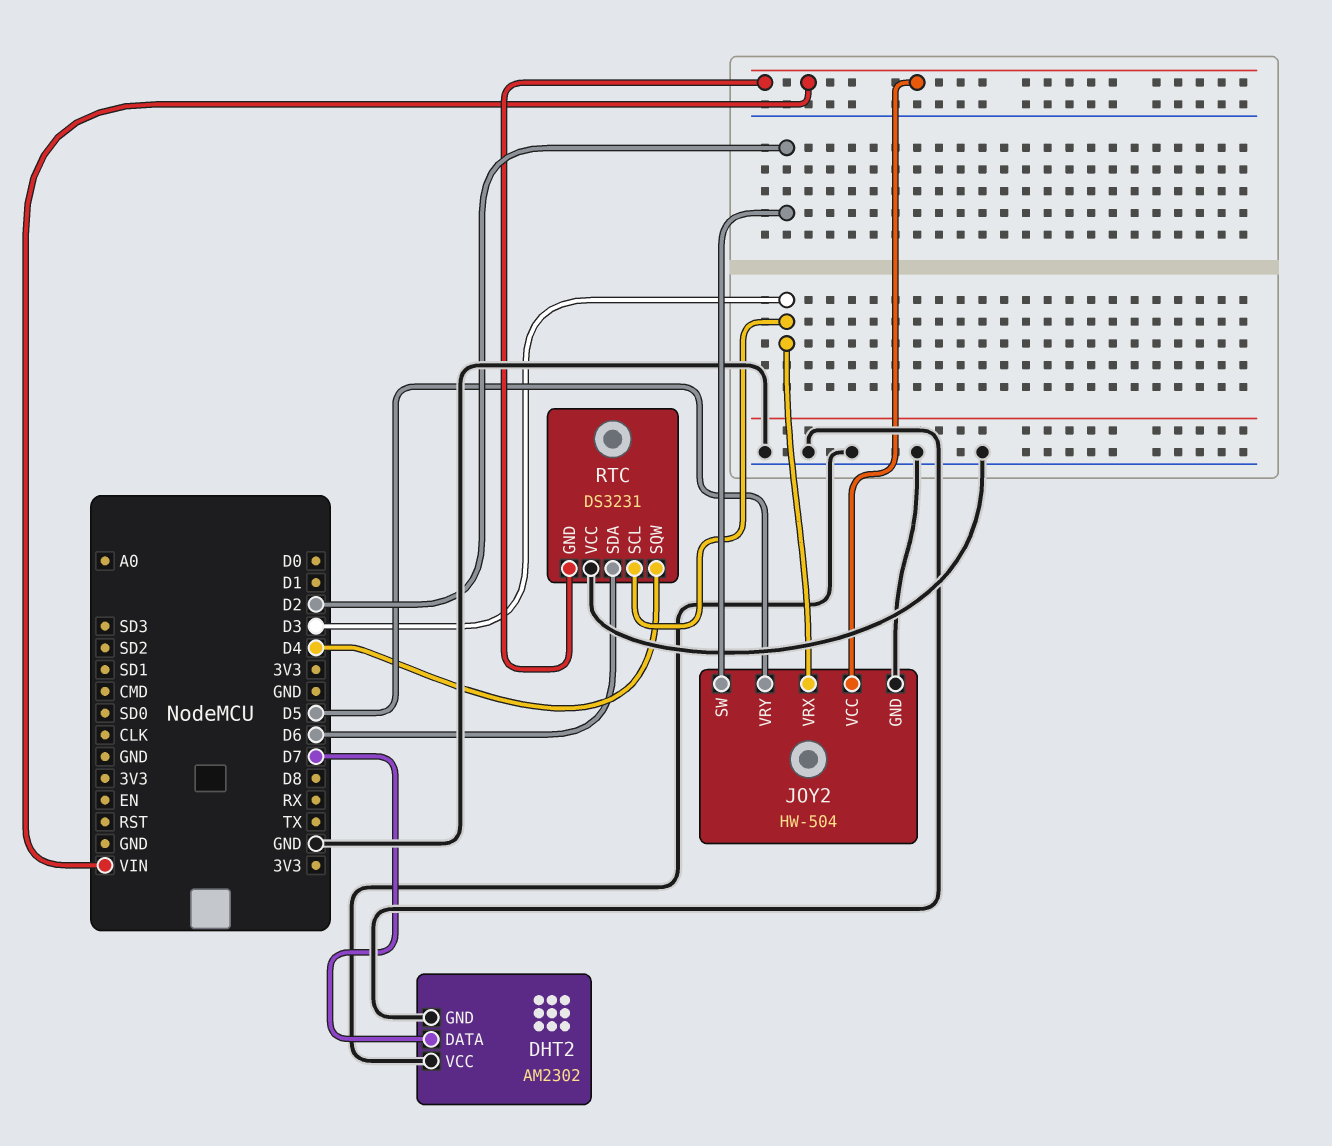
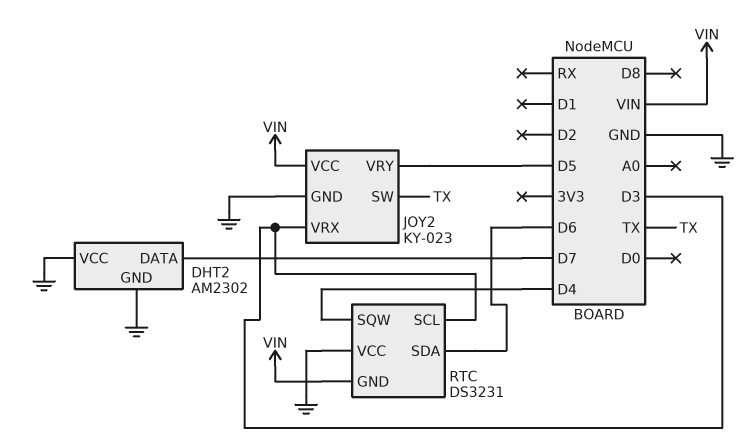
JOY2: HW-504 -> KY-023
JOY2 pin SW: D2 -> TX

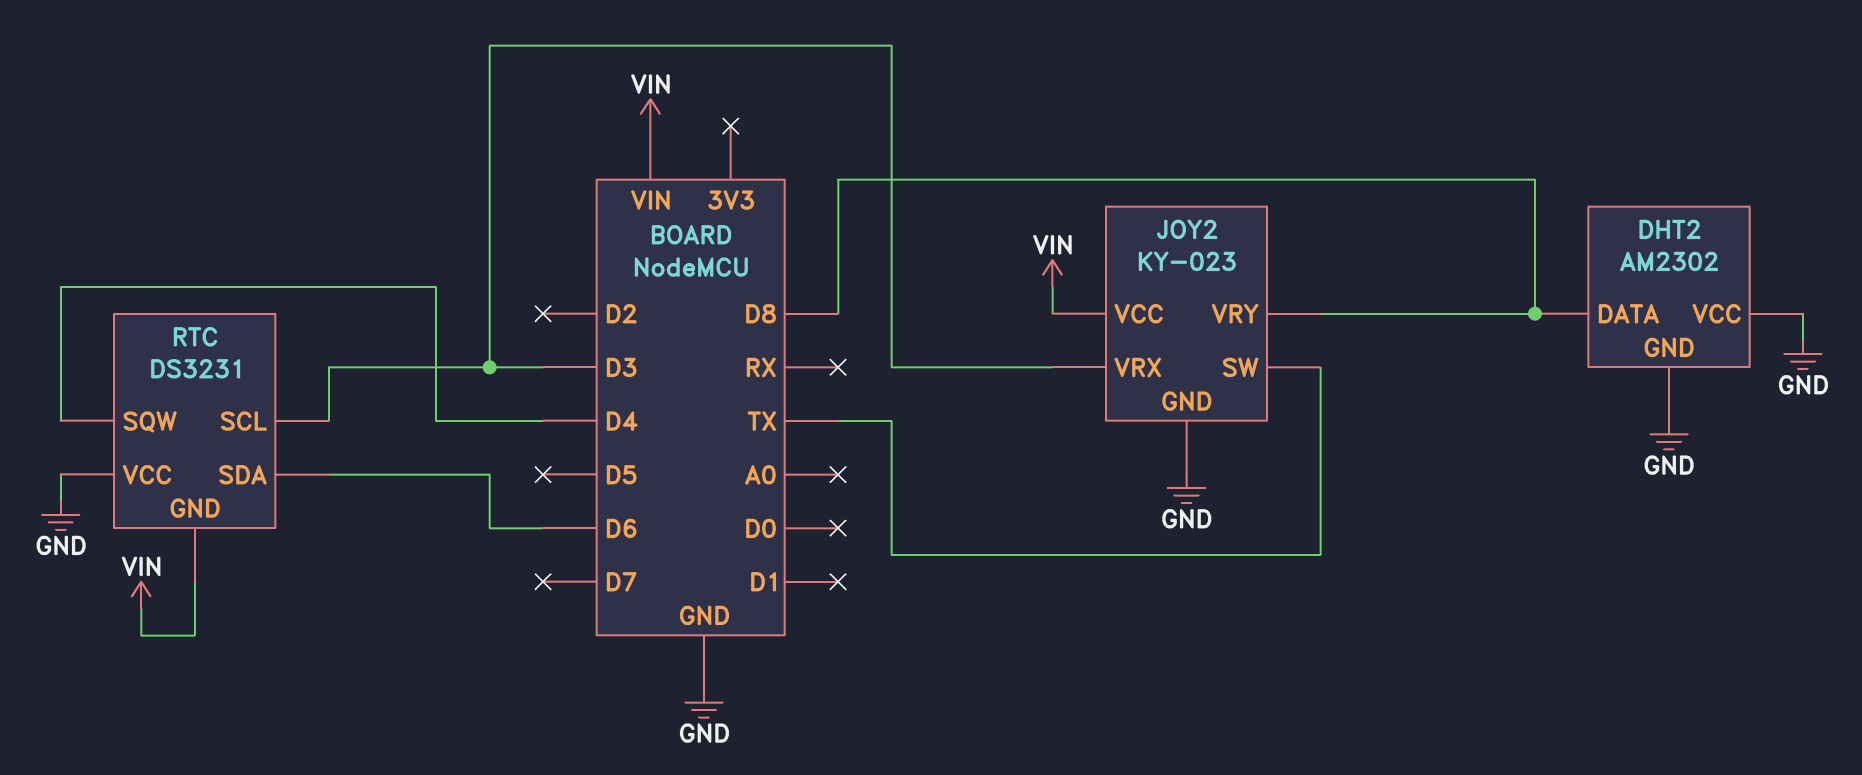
DHT2 pin DATA: D7 -> D8
JOY2 pin VRY: D5 -> D8

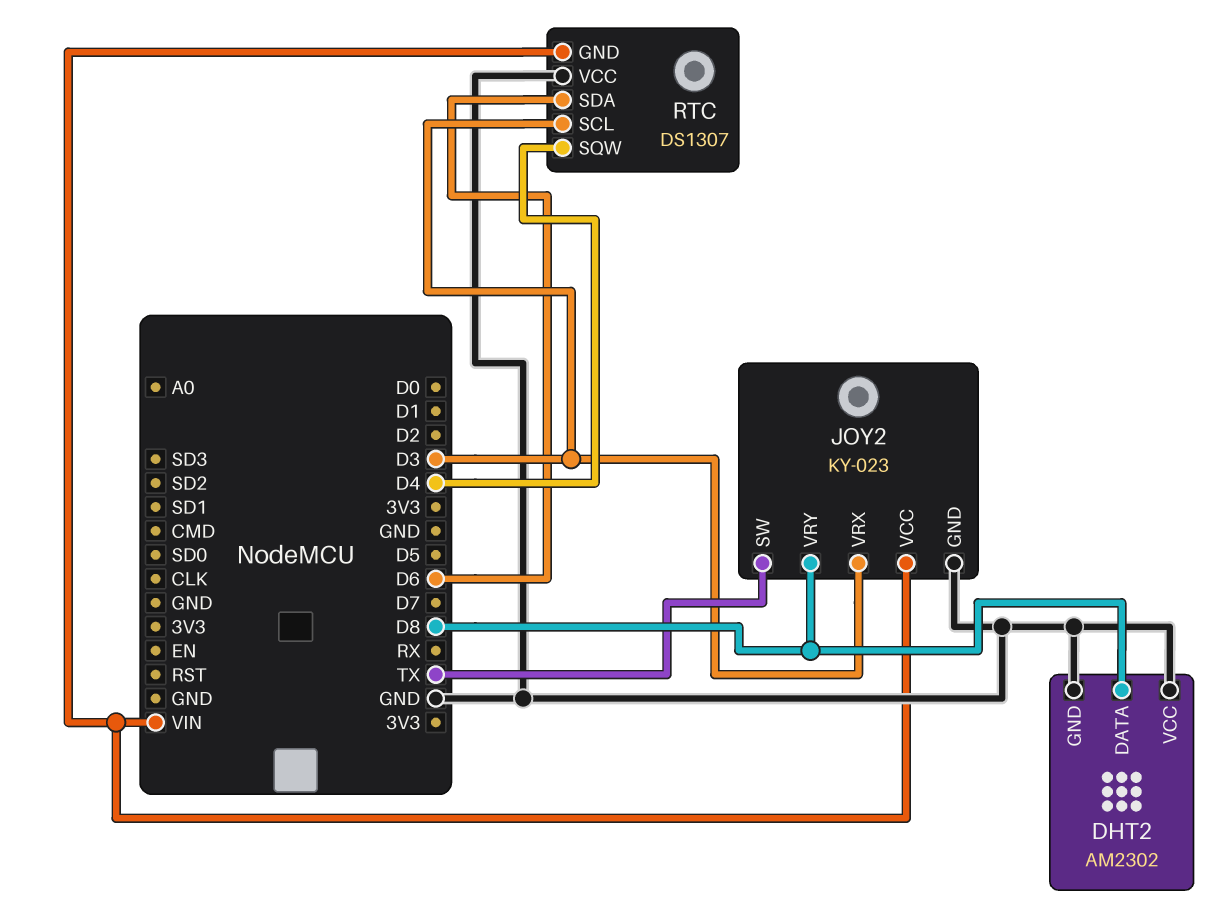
RTC: DS3231 -> DS1307

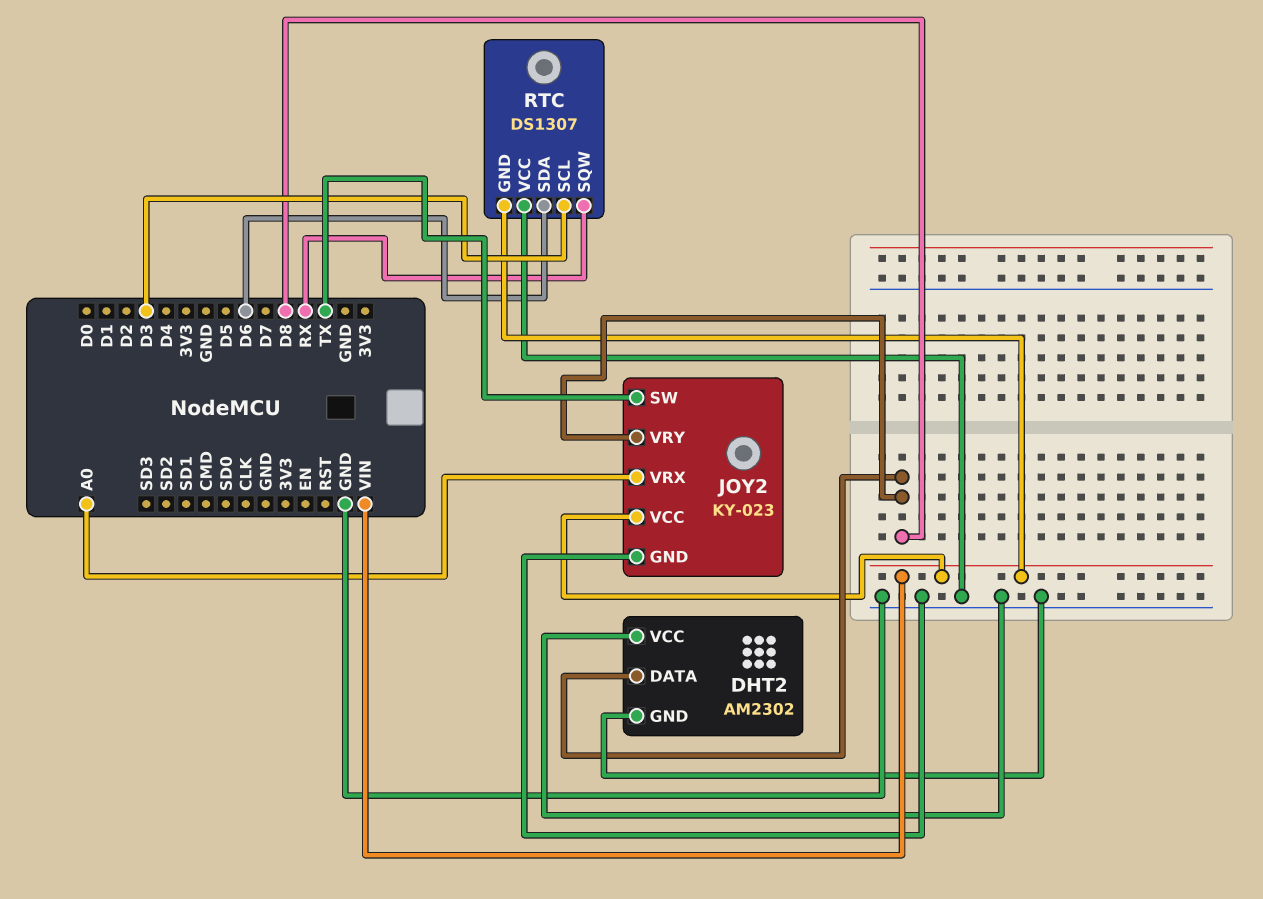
JOY2 pin VRX: D3 -> A0
RTC pin SQW: D4 -> RX

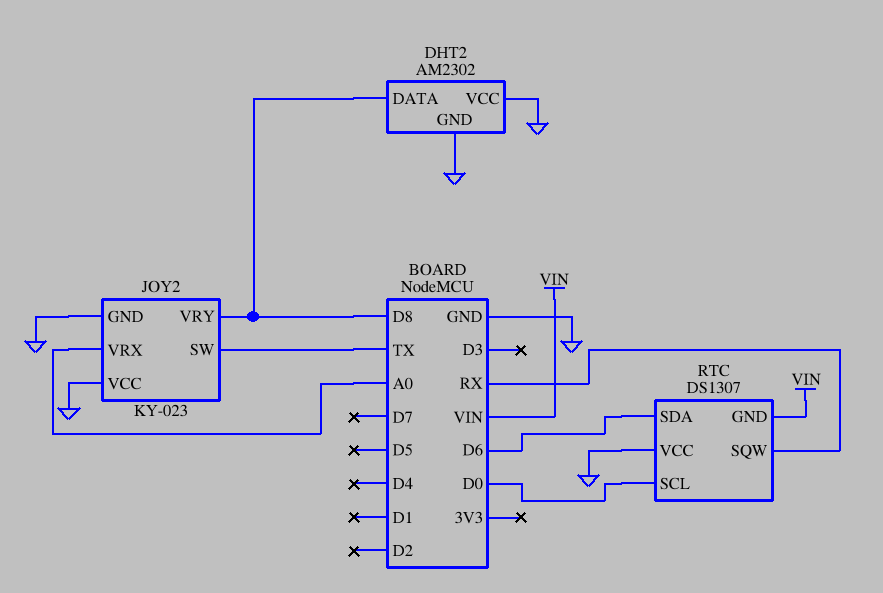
JOY2 pin VCC: VIN -> GND
RTC pin SCL: D3 -> D0

